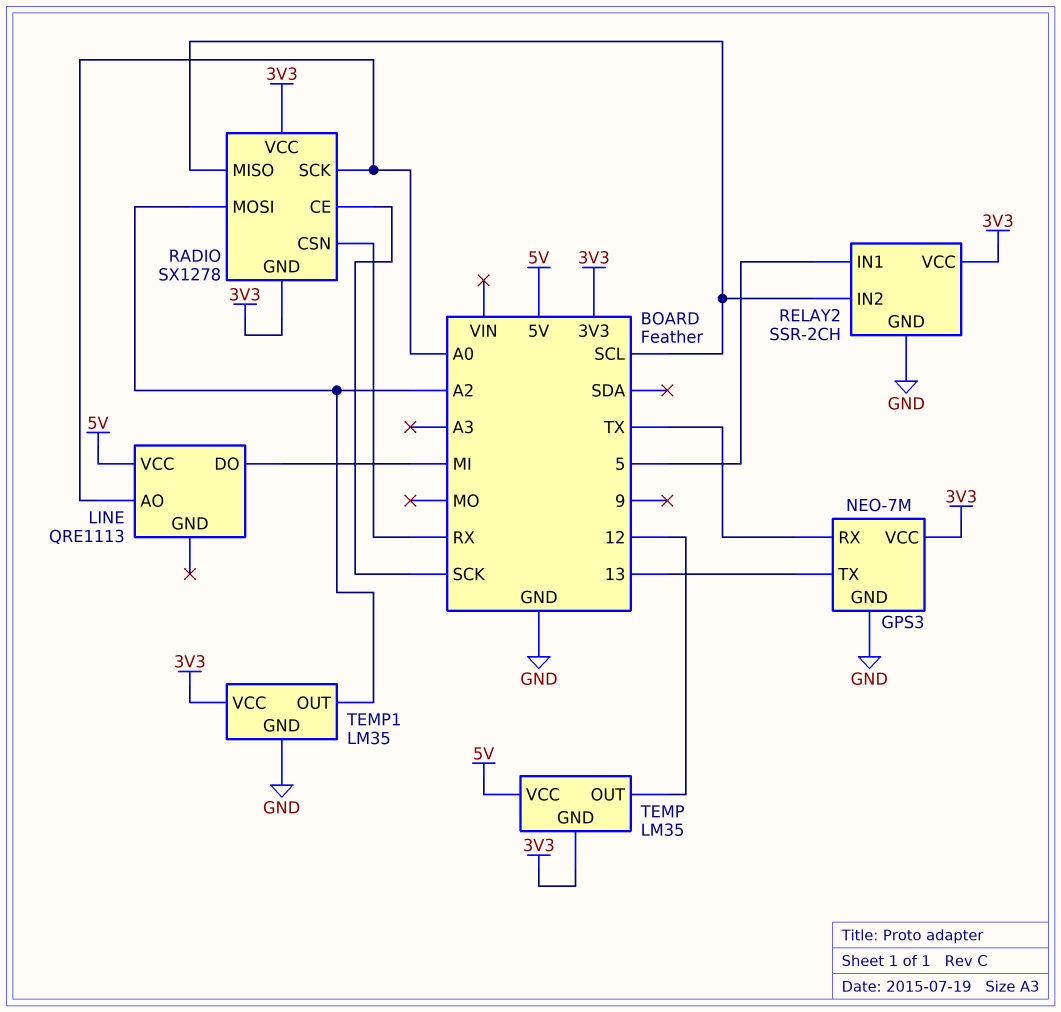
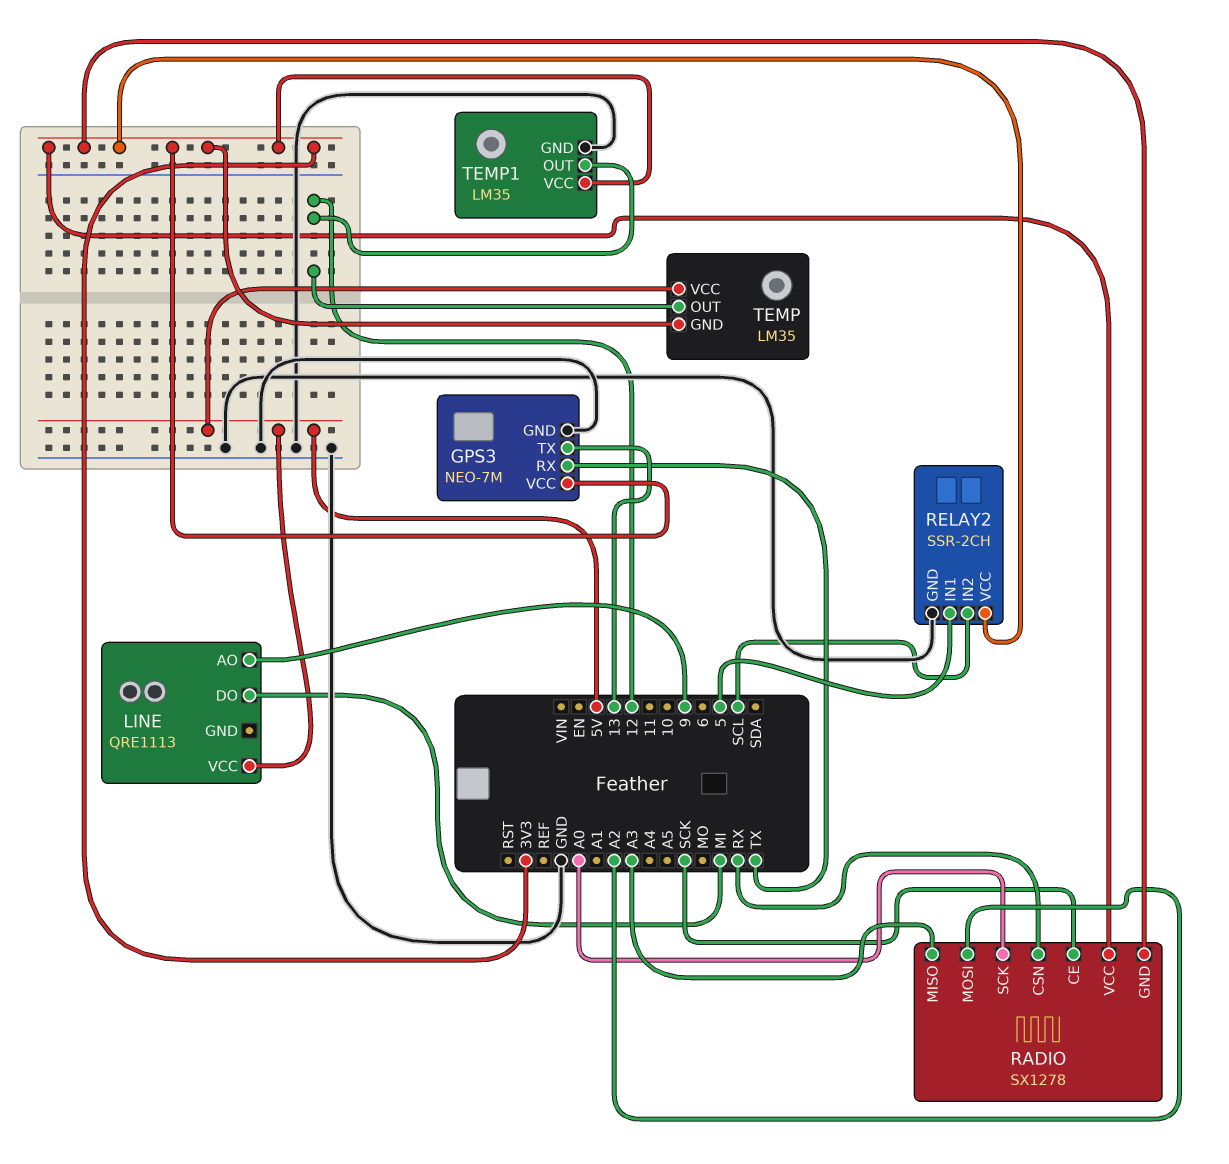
LINE pin AO: A0 -> 9
RADIO pin MISO: SCL -> A3
TEMP1 pin OUT: A2 -> 12

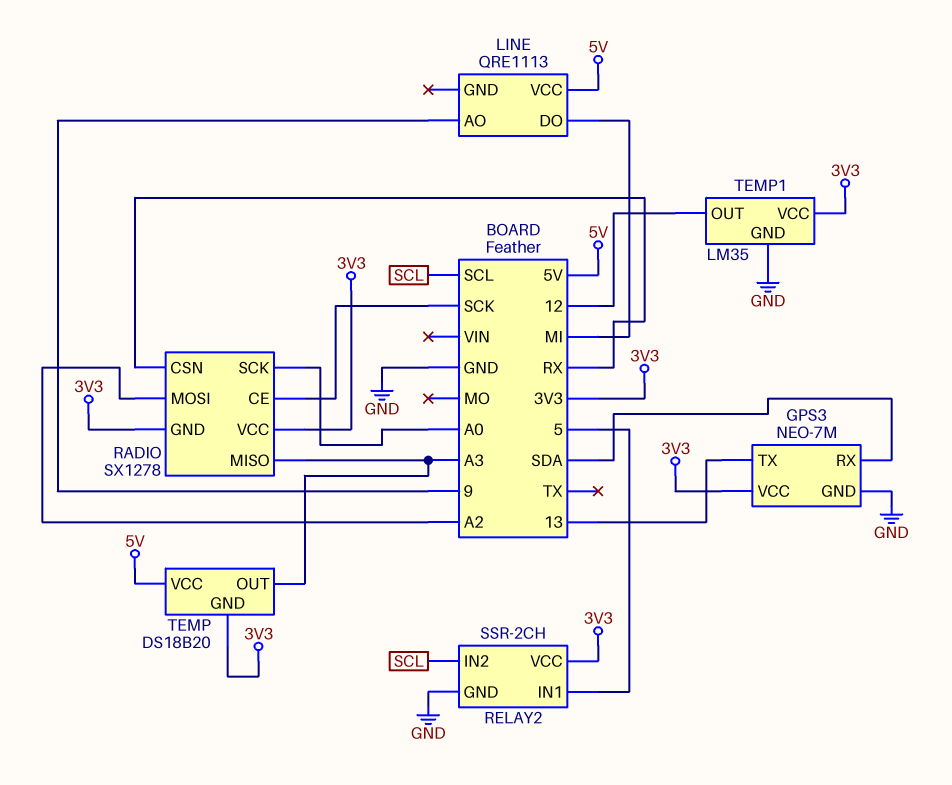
GPS3 pin RX: TX -> SDA
TEMP: LM35 -> DS18B20
TEMP pin OUT: 12 -> A3

